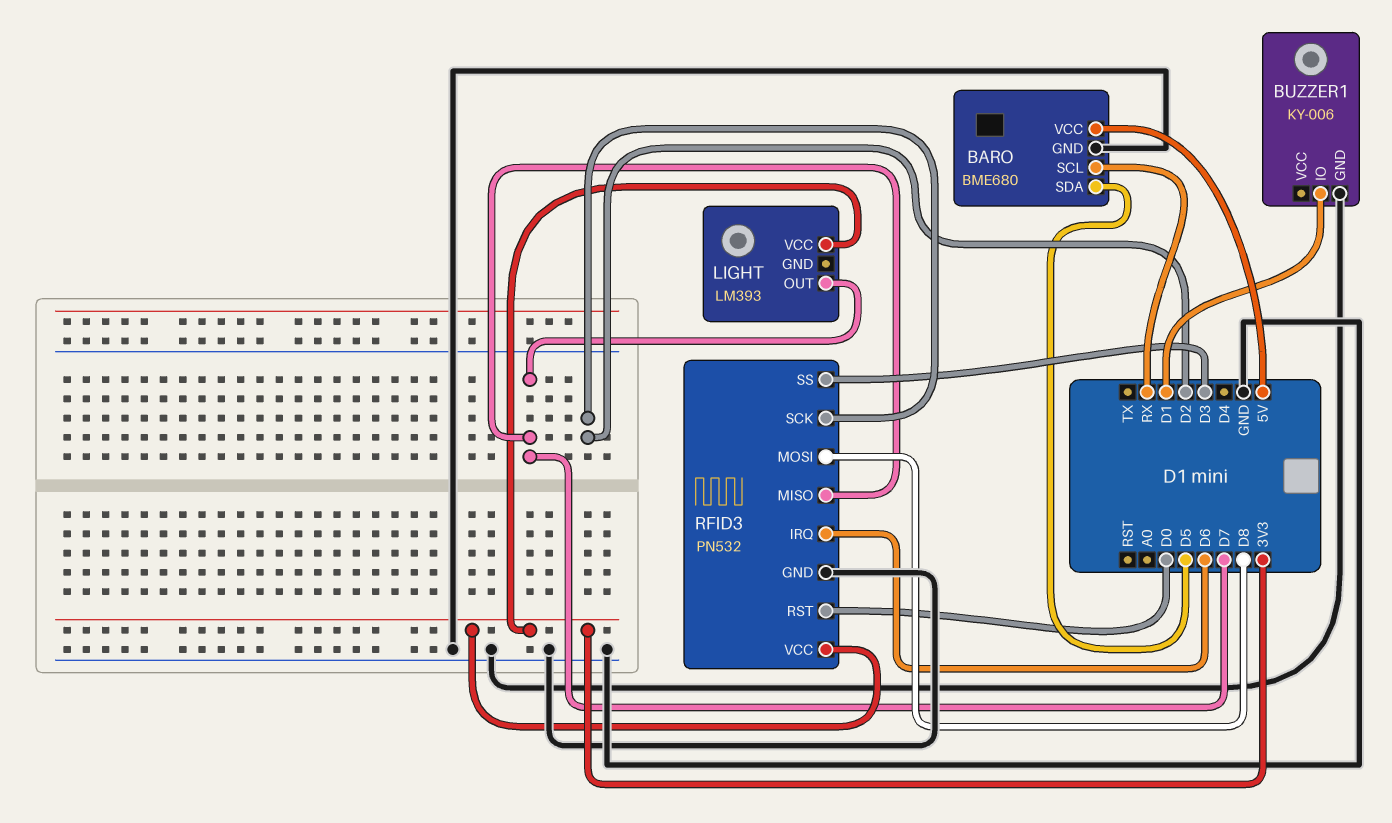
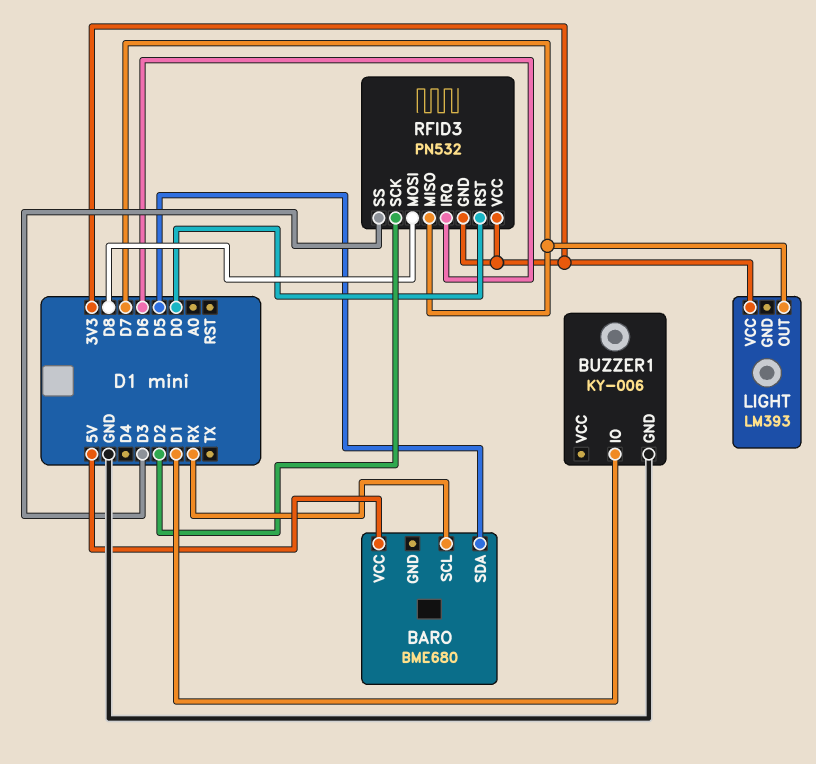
BARO pin GND: GND -> none
RFID3 pin GND: GND -> 3V3

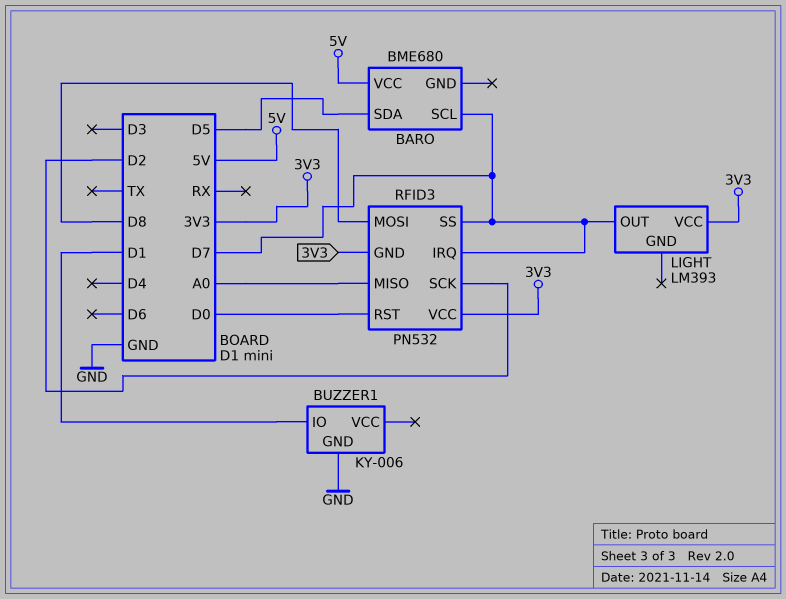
BARO pin SCL: RX -> D7
RFID3 pin IRQ: D6 -> D7
RFID3 pin MISO: D7 -> A0
RFID3 pin SS: D3 -> D7

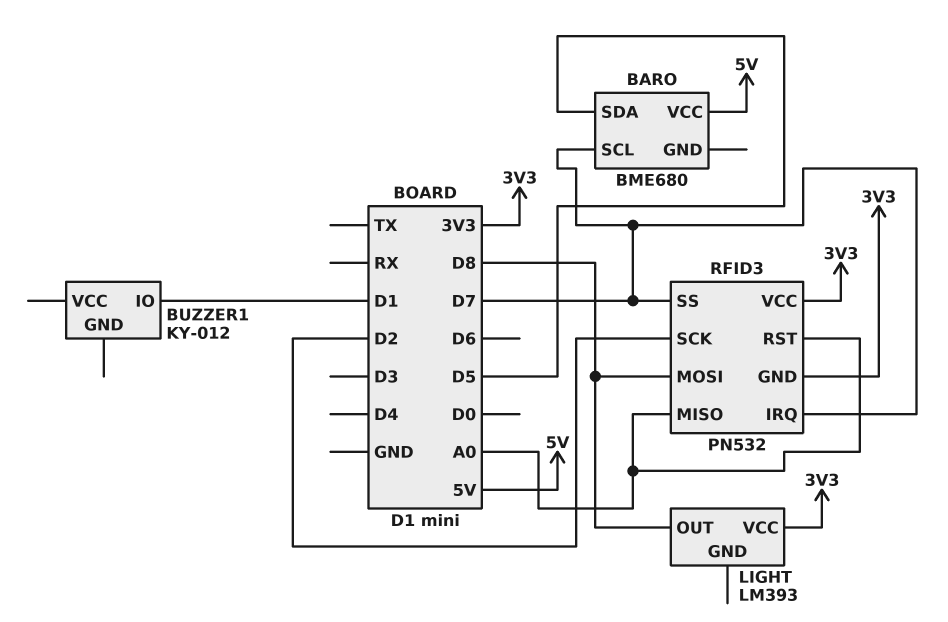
BUZZER1: KY-006 -> KY-012
BUZZER1 pin GND: GND -> none
LIGHT pin OUT: D7 -> D8
RFID3 pin RST: D0 -> A0

